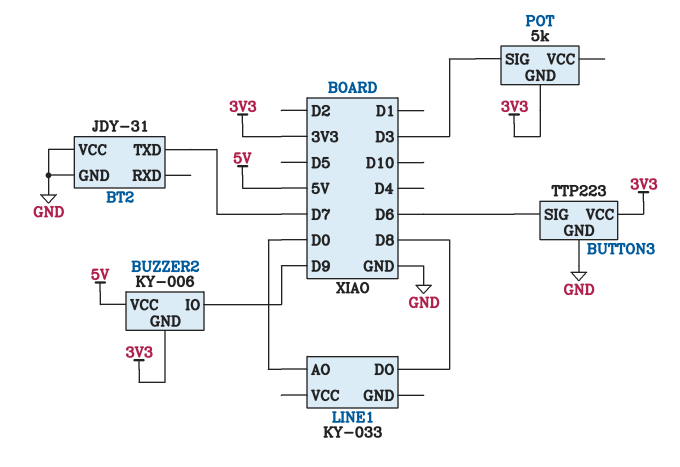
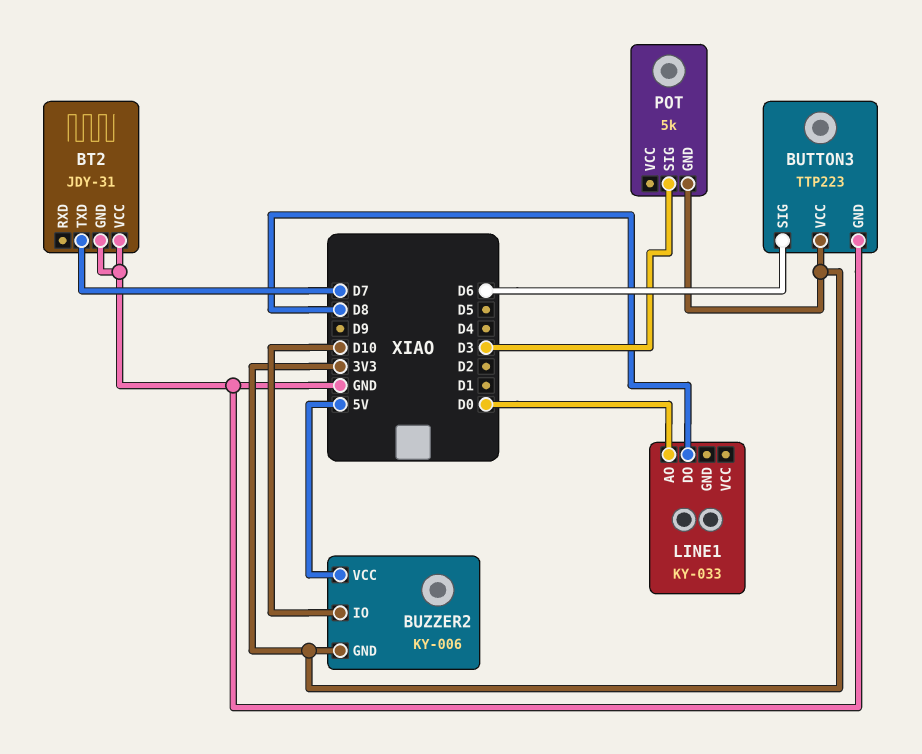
BUZZER2 pin IO: D9 -> D10

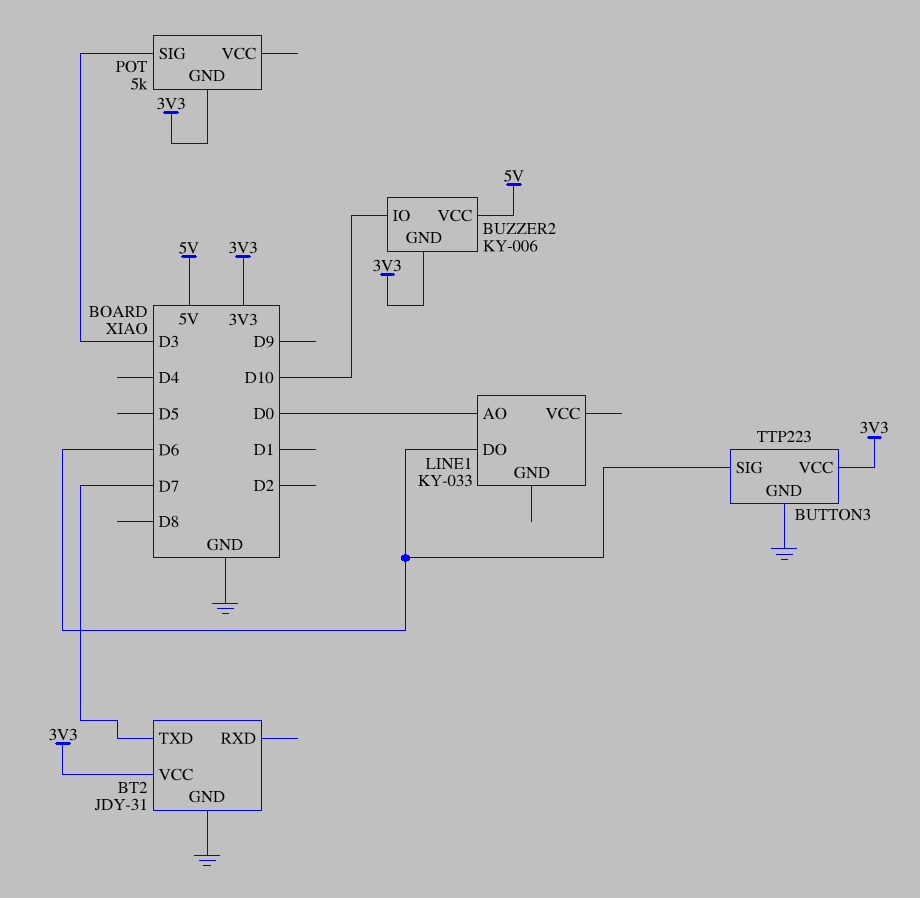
BT2 pin VCC: GND -> 3V3
LINE1 pin DO: D8 -> D6

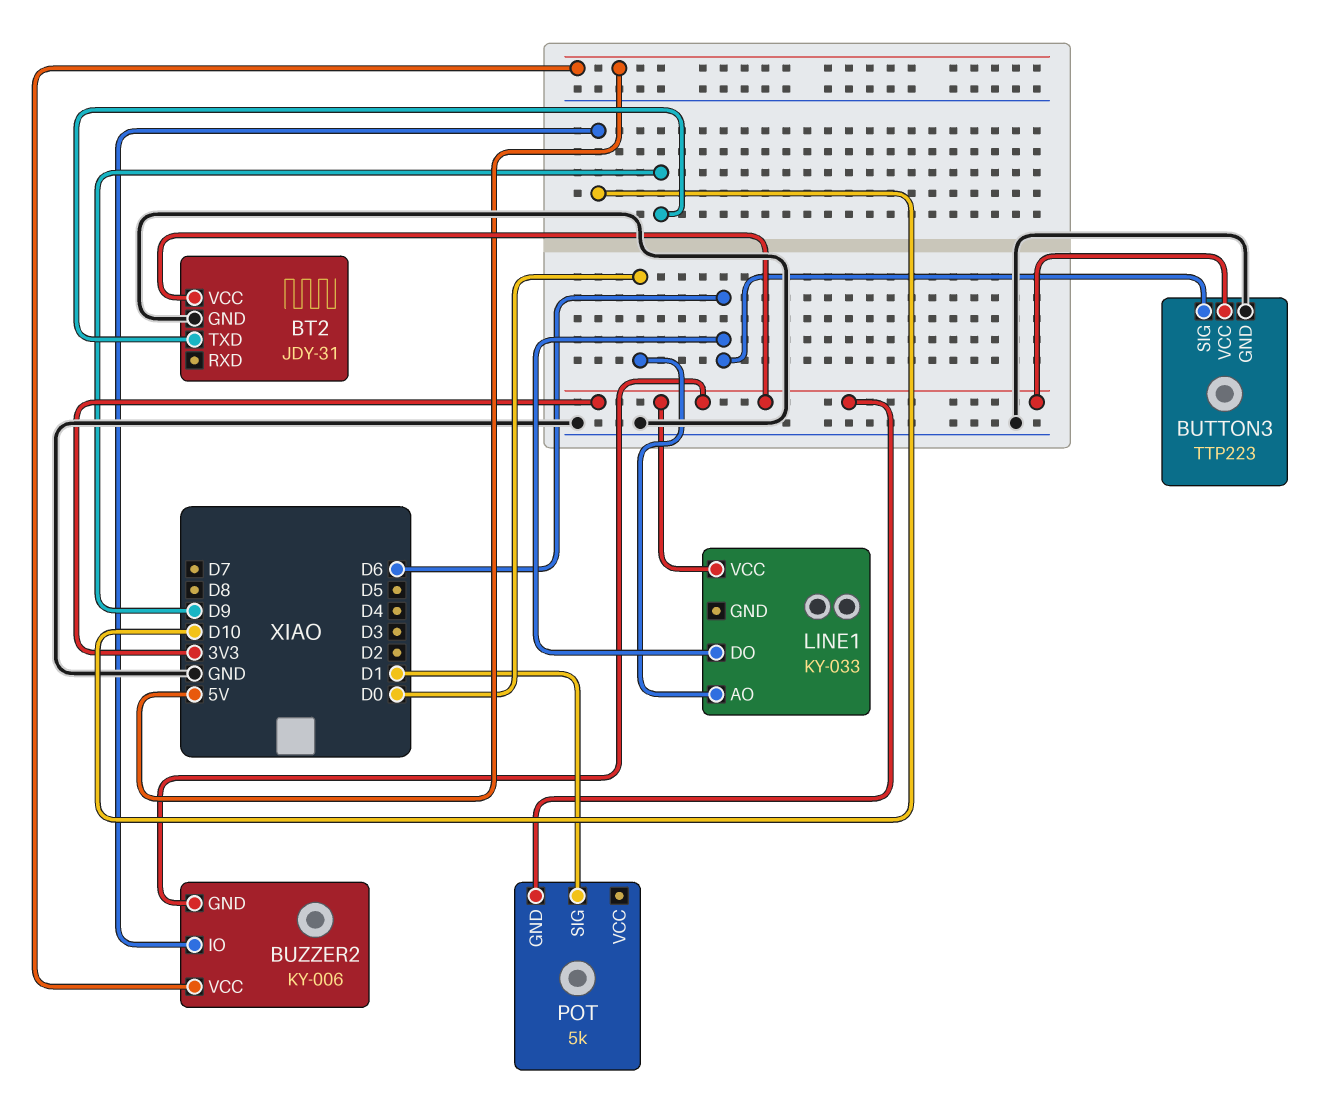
BT2 pin TXD: D7 -> D9
LINE1 pin VCC: none -> 3V3
POT pin SIG: D3 -> D1

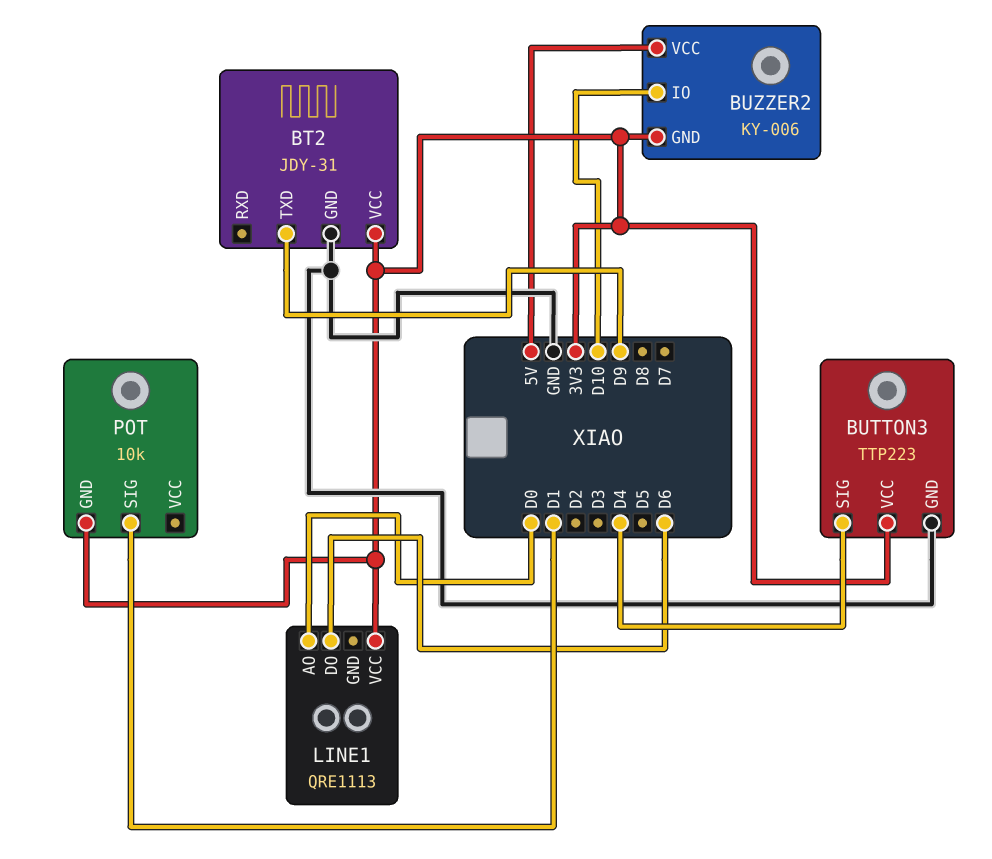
BUTTON3 pin SIG: D6 -> D4
LINE1: KY-033 -> QRE1113
POT: 5k -> 10k

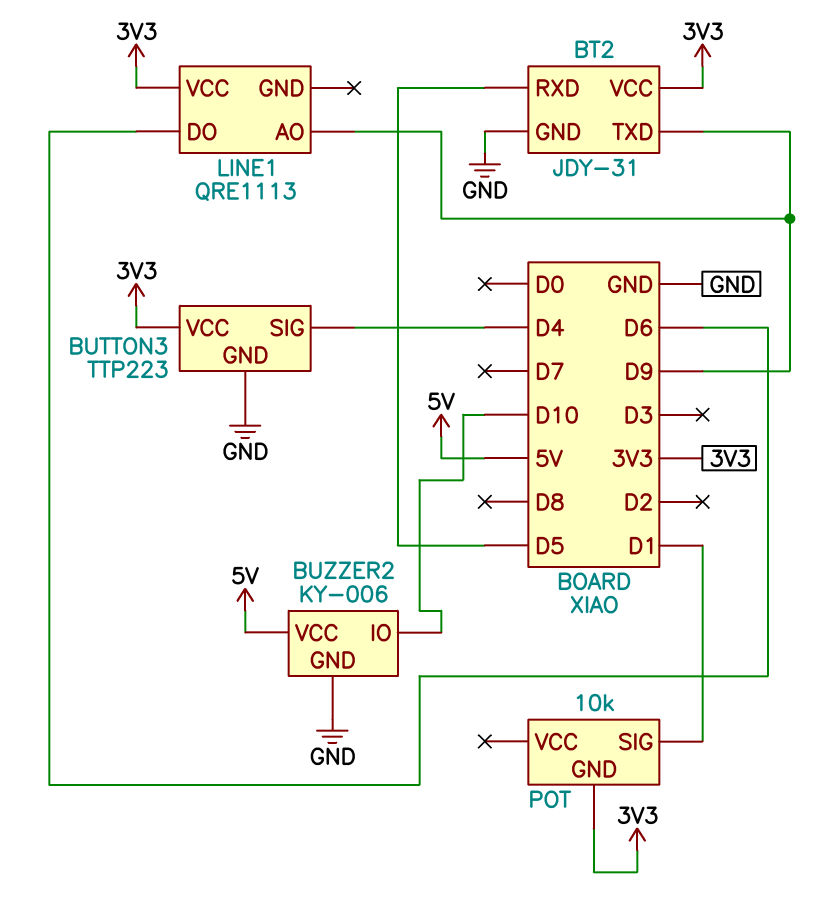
BT2 pin RXD: none -> D5
BUZZER2 pin GND: 3V3 -> GND
LINE1 pin AO: D0 -> D9

